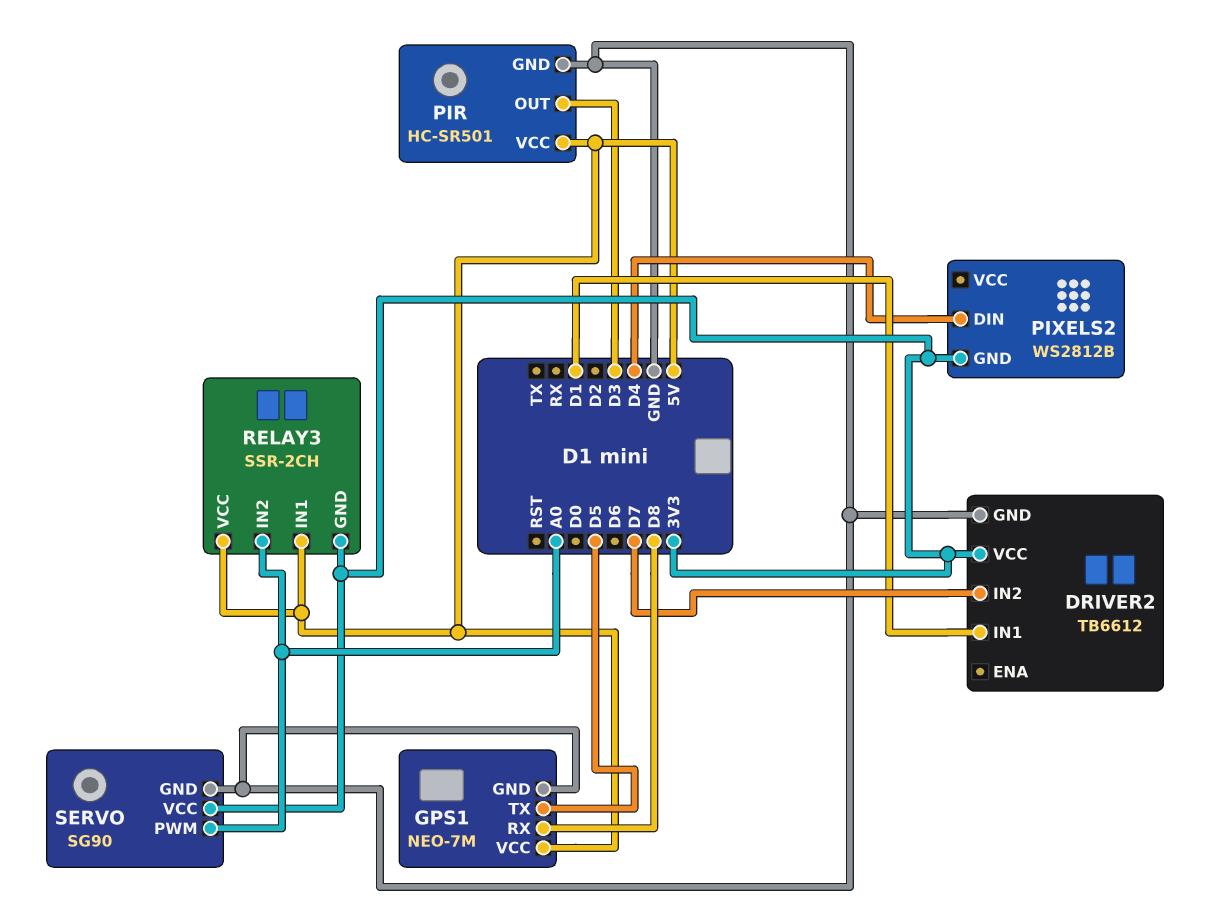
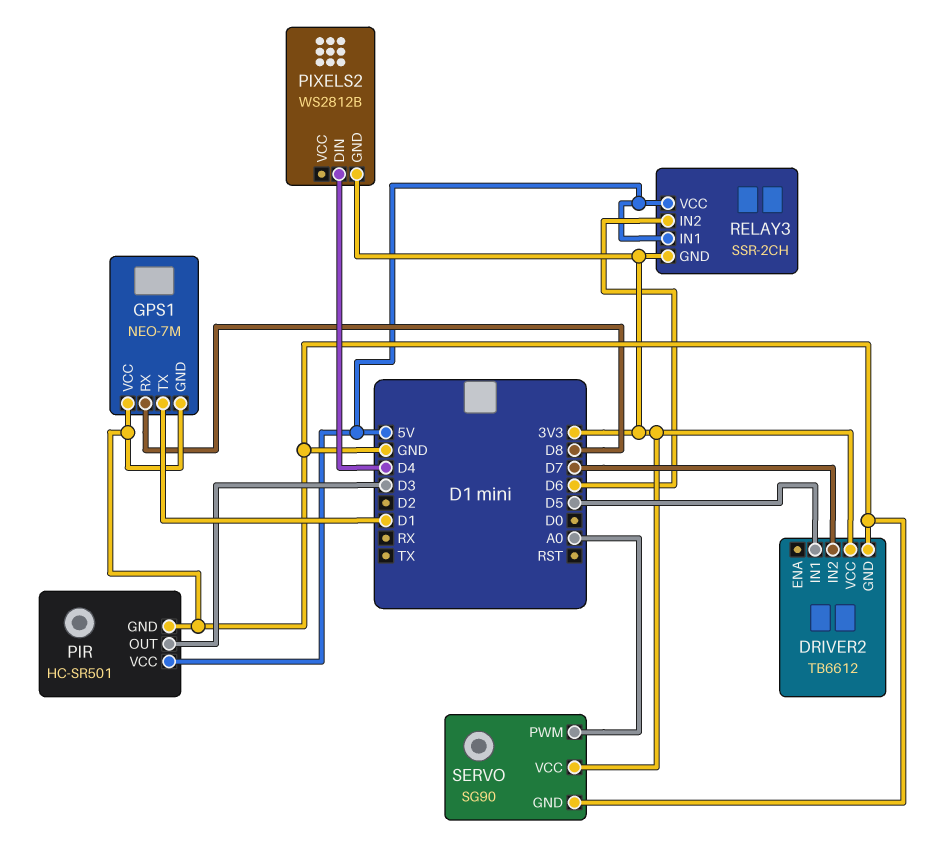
DRIVER2 pin IN1: D1 -> D5
GPS1 pin TX: D5 -> D1
GPS1 pin VCC: 5V -> GND
RELAY3 pin IN2: A0 -> D6

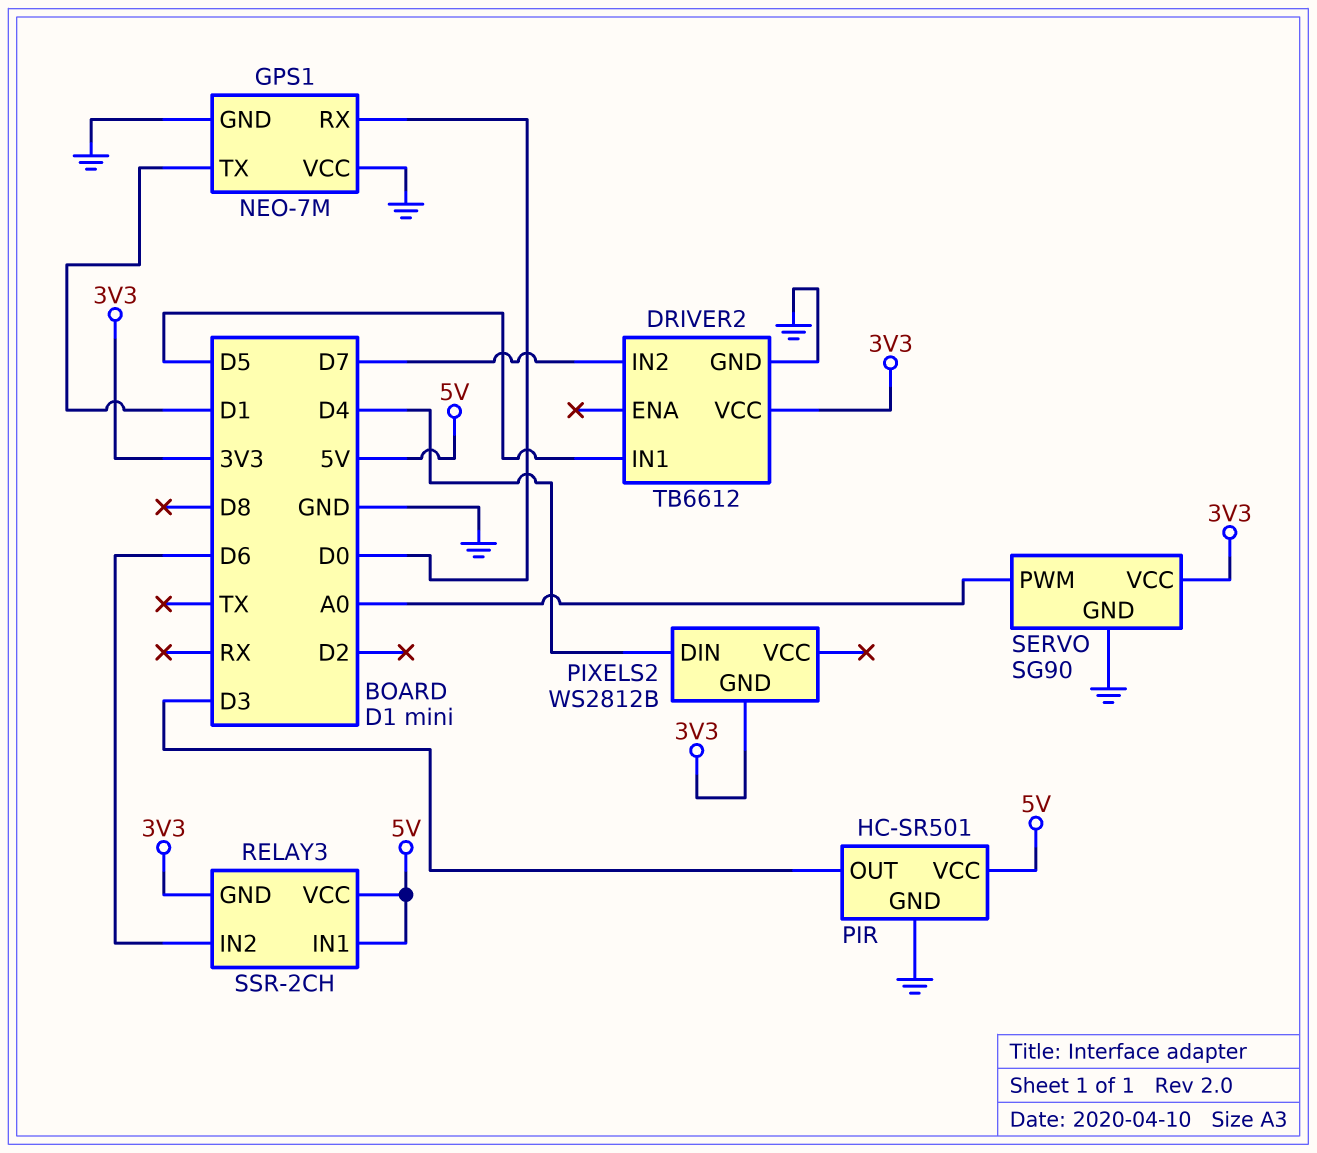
GPS1 pin RX: D8 -> D0

